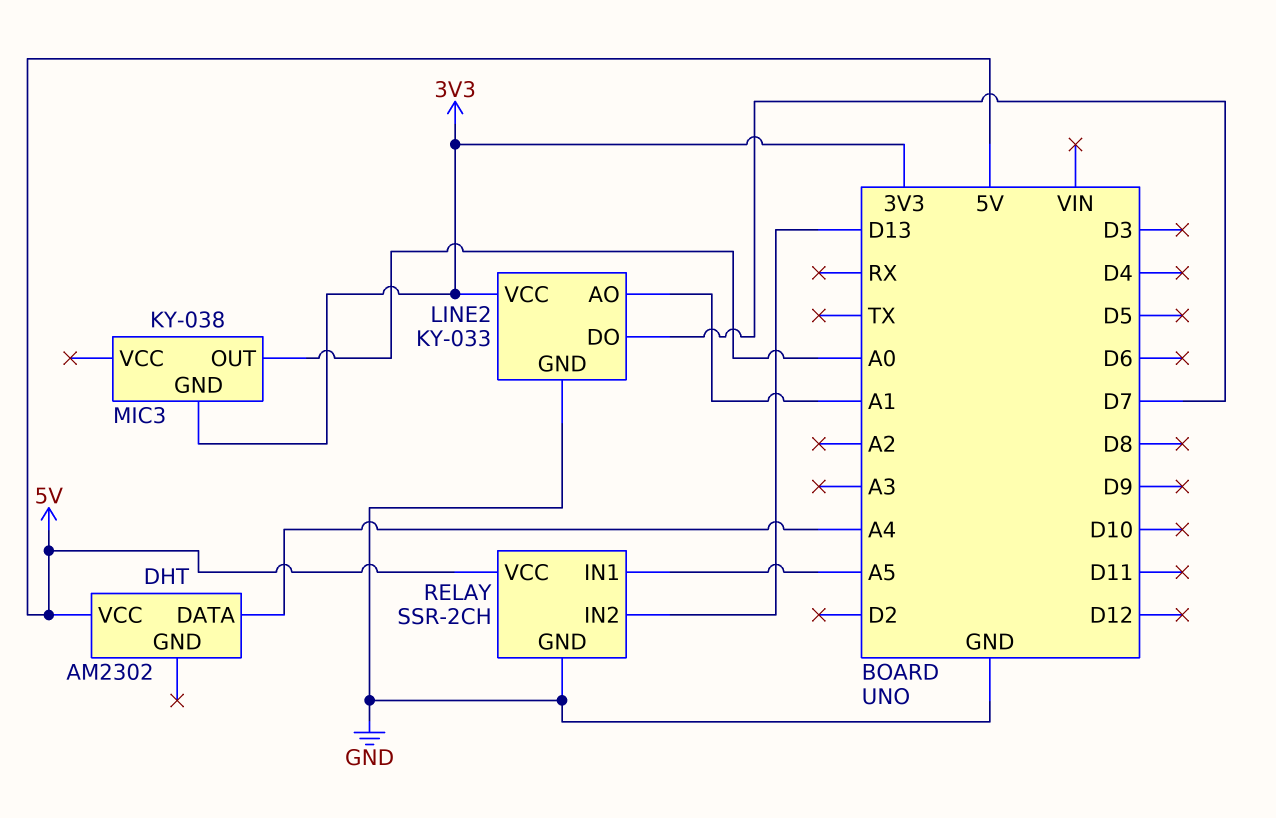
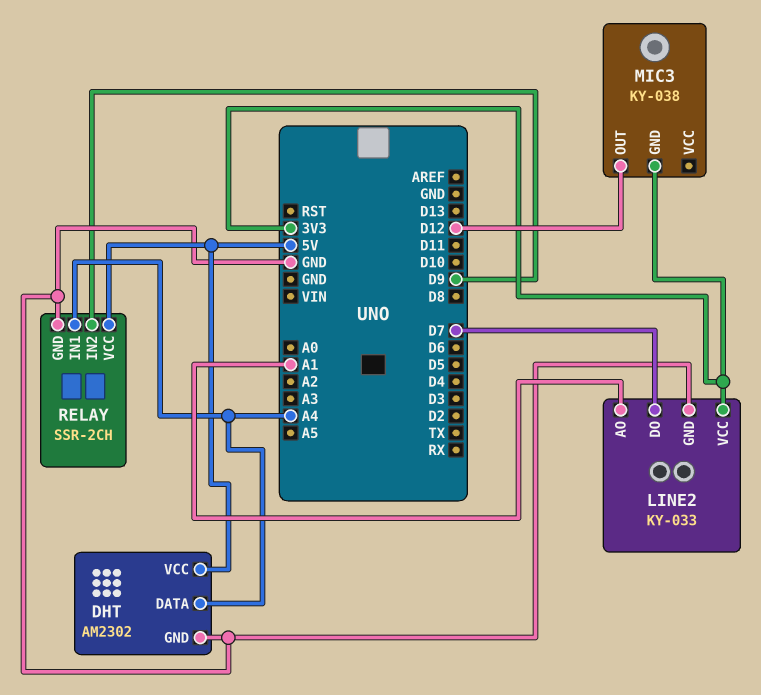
DHT pin GND: none -> GND
MIC3 pin OUT: A0 -> D12
RELAY pin IN1: A5 -> A4
RELAY pin IN2: D13 -> D9

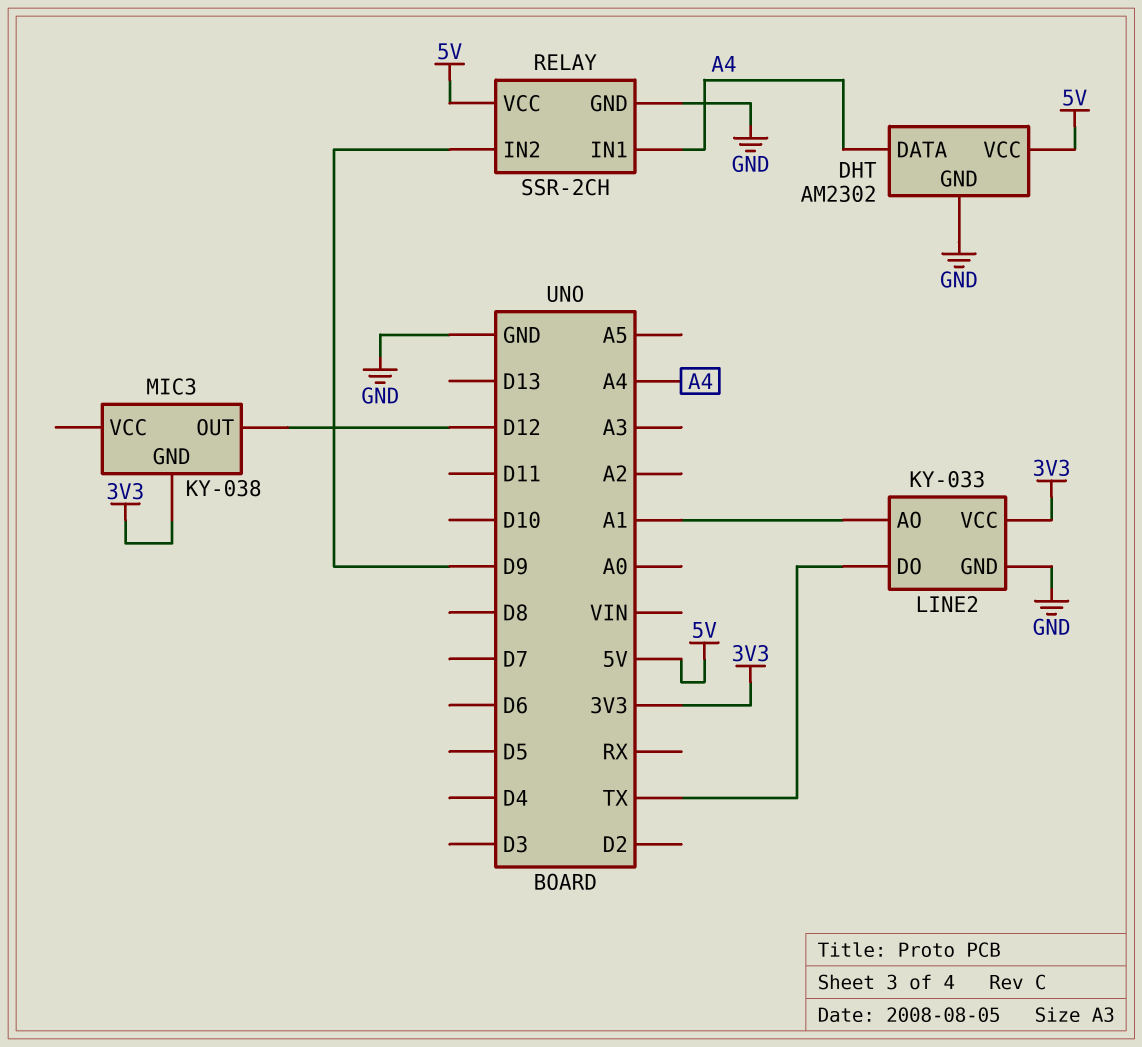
LINE2 pin DO: D7 -> TX

